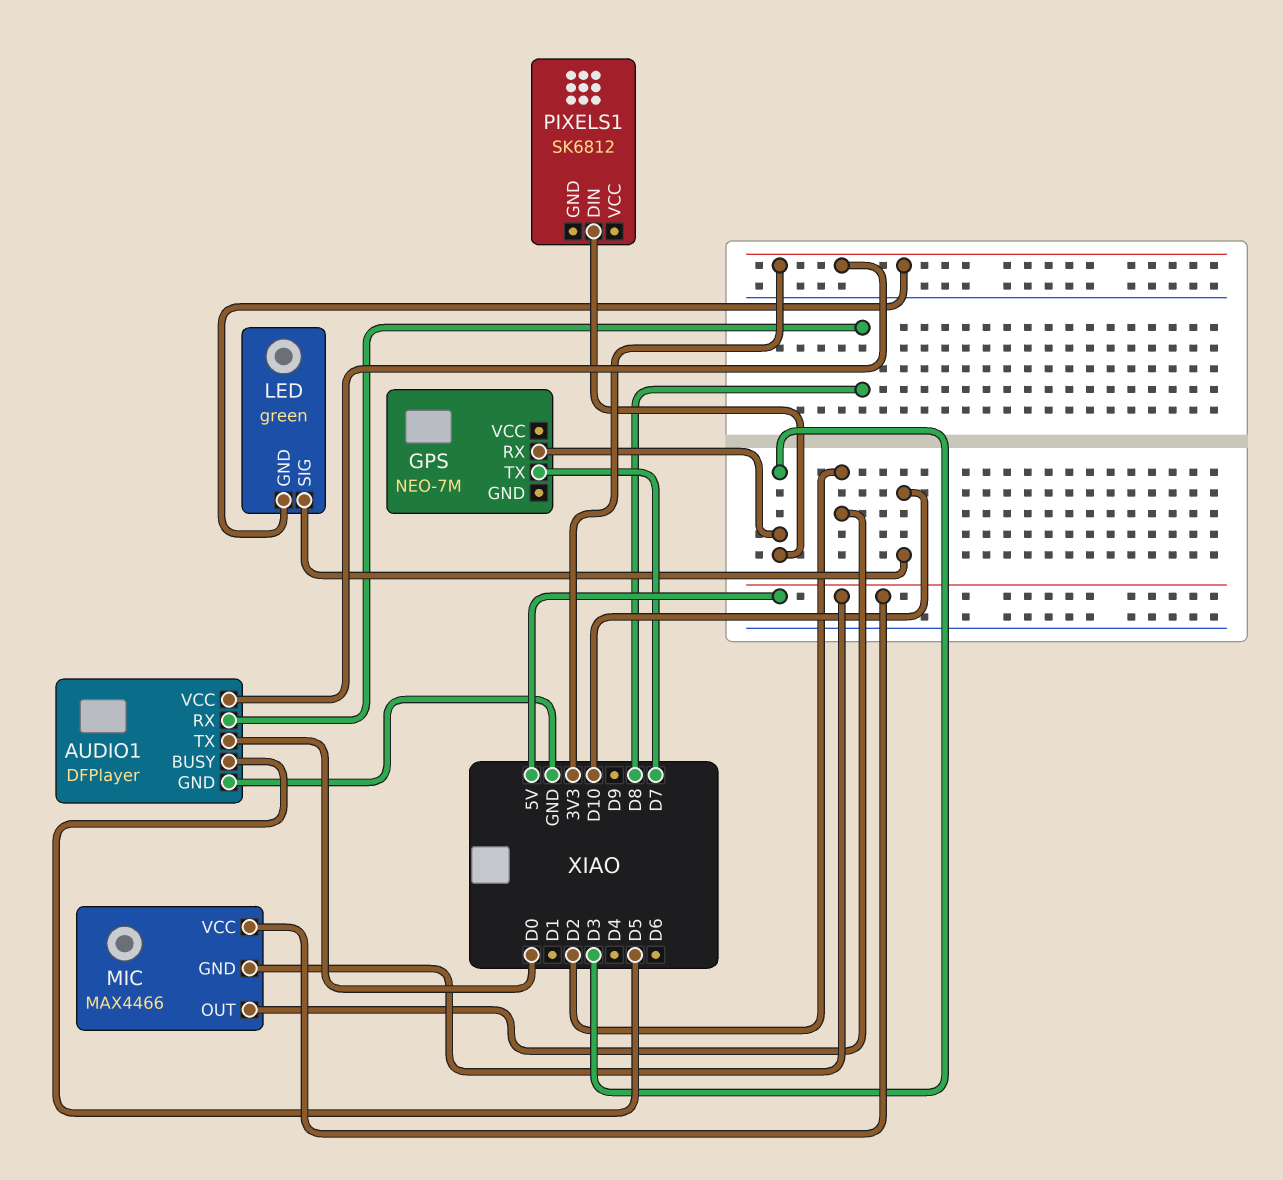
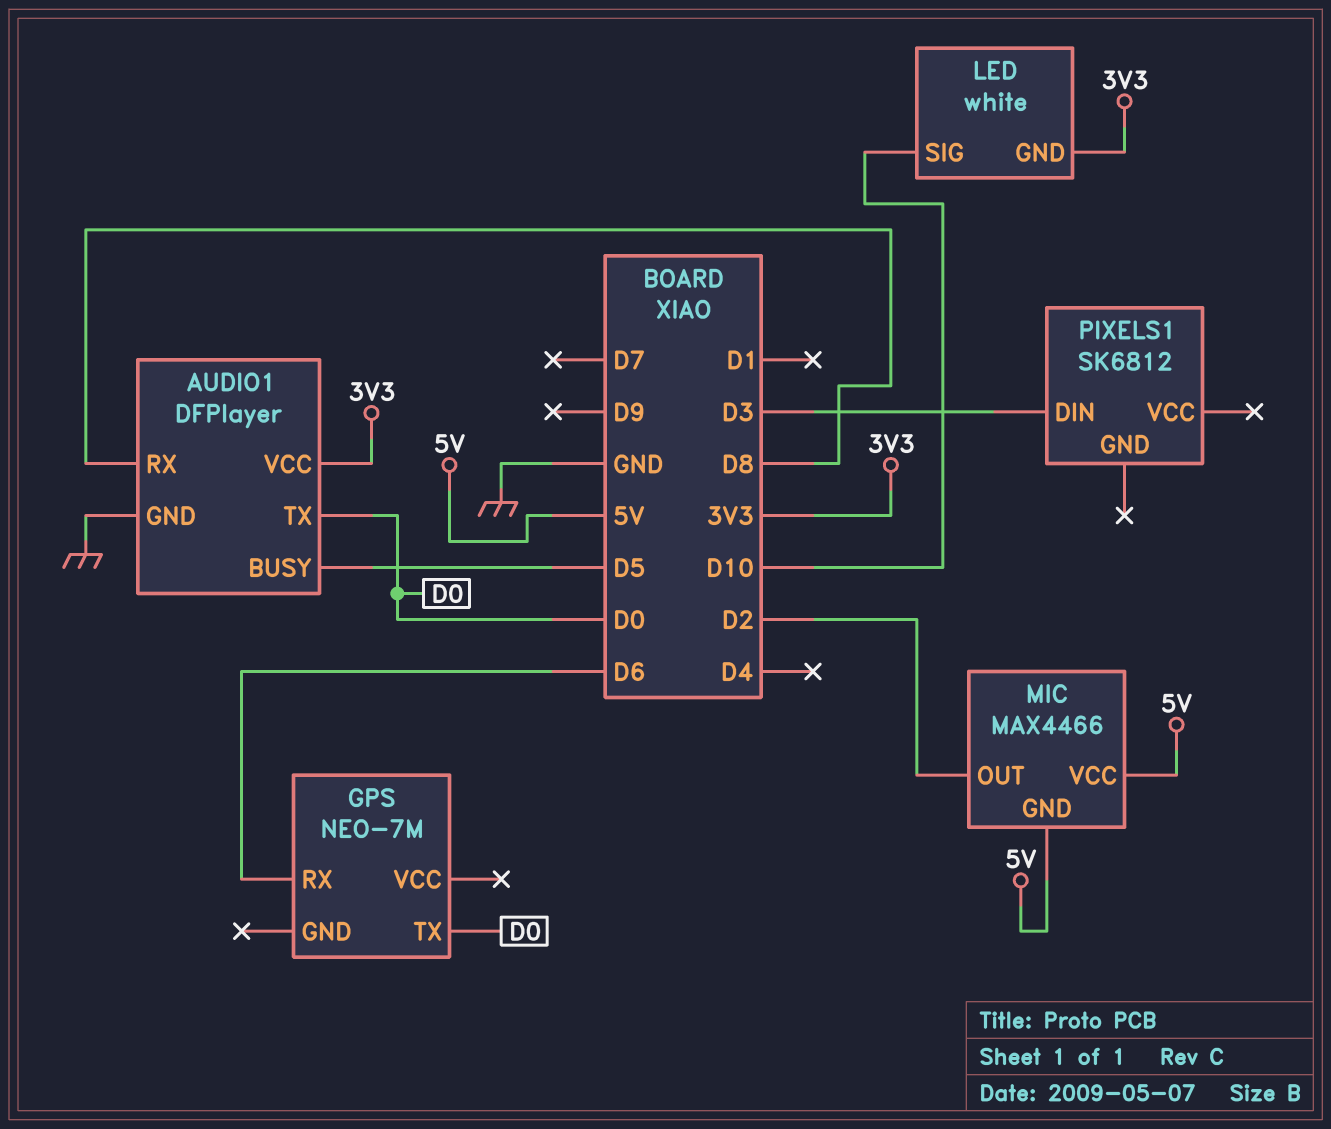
GPS pin RX: D3 -> D6
GPS pin TX: D7 -> D0
LED: green -> white

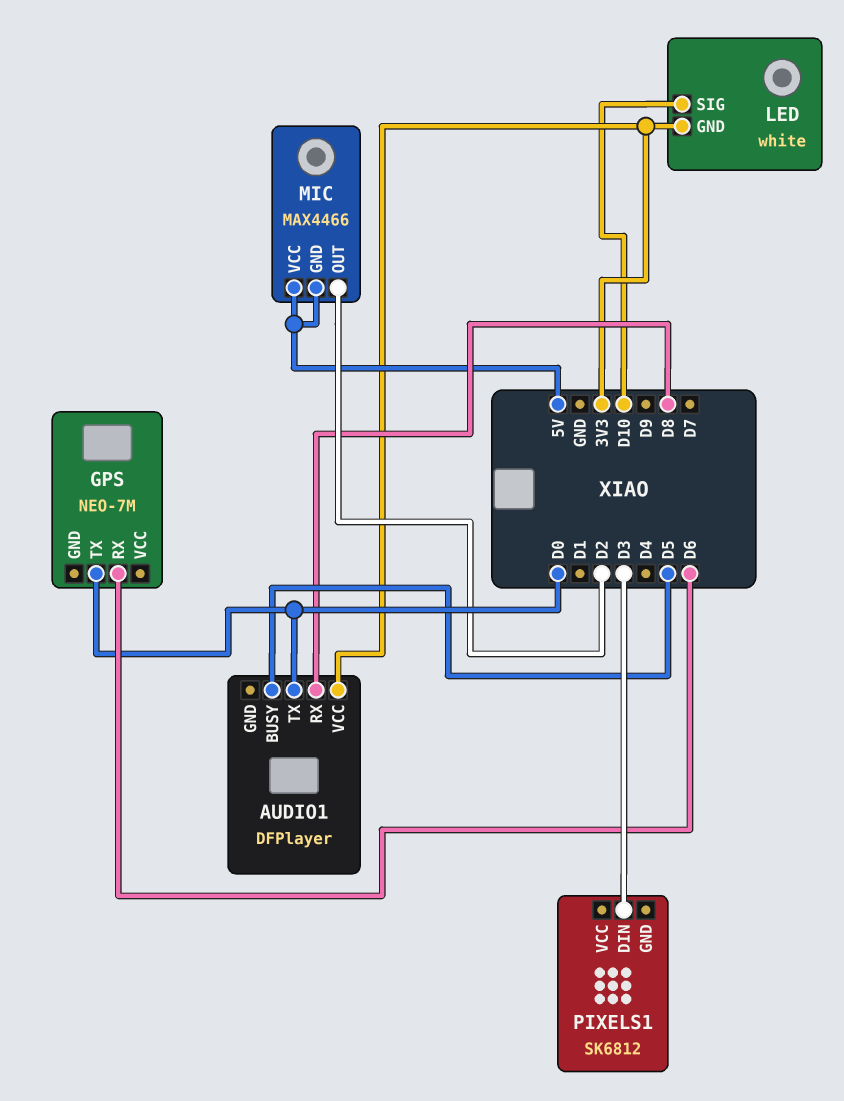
AUDIO1 pin GND: GND -> none

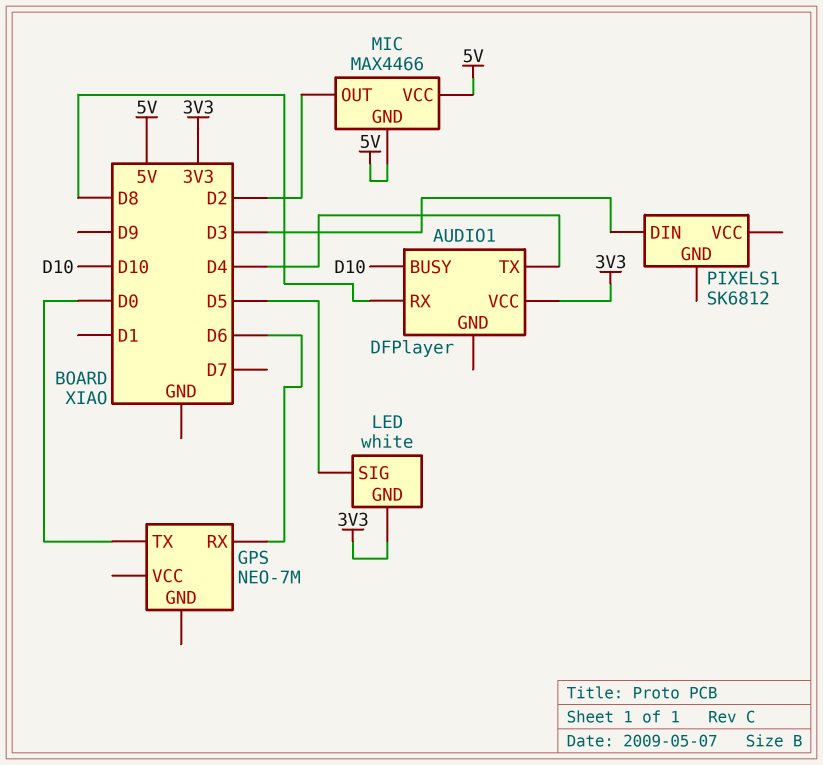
AUDIO1 pin BUSY: D5 -> D10
AUDIO1 pin TX: D0 -> D4
LED pin SIG: D10 -> D5

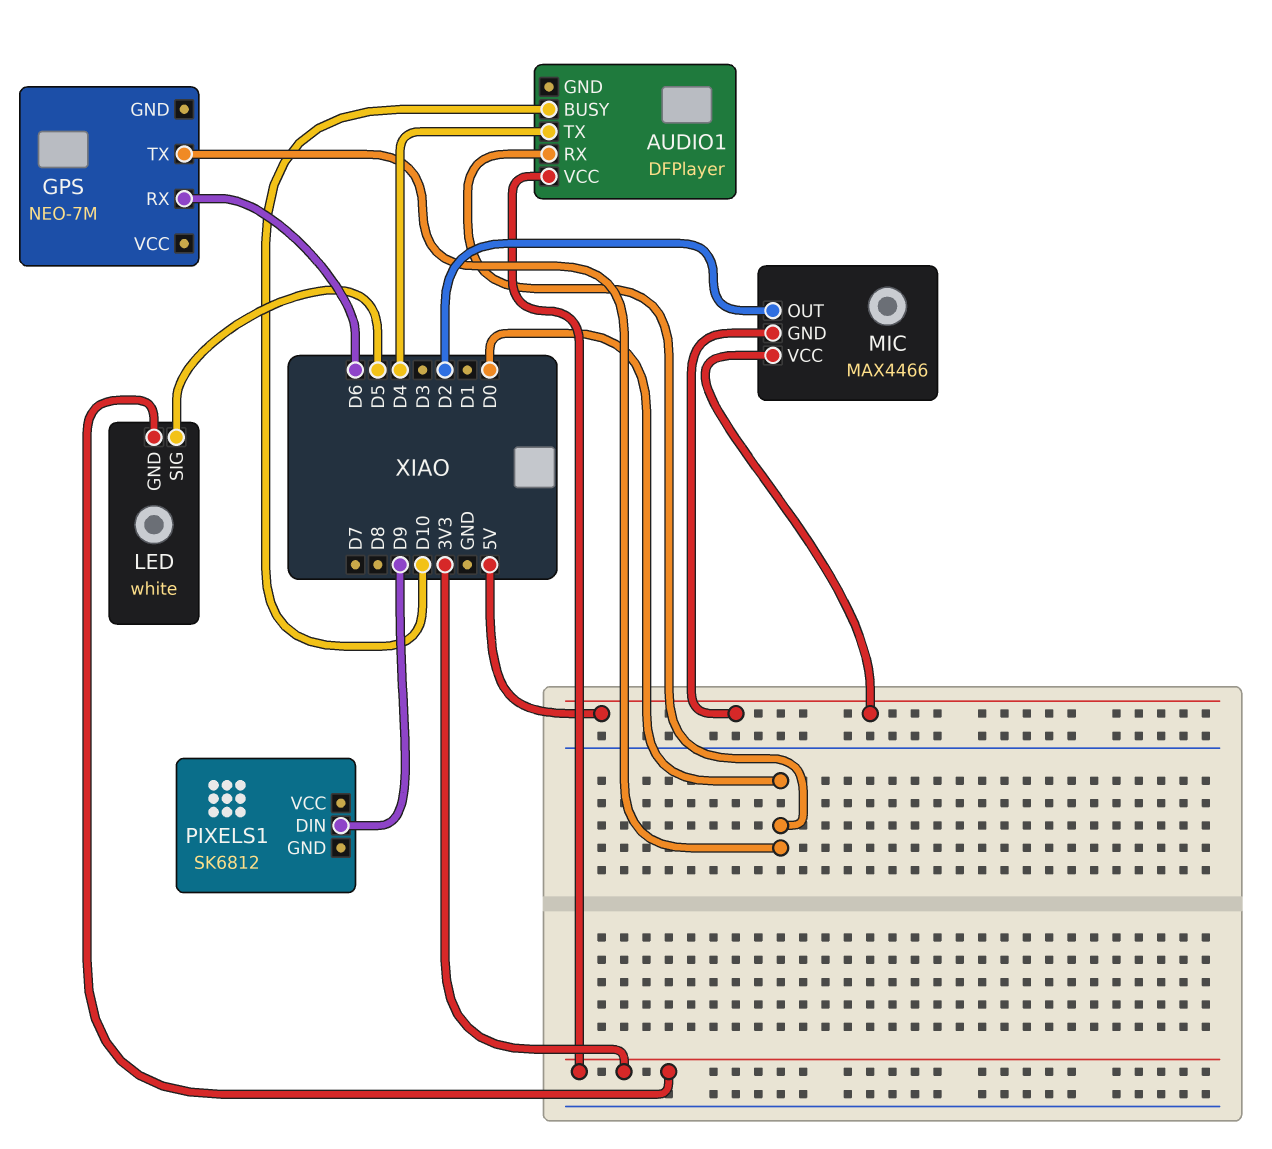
AUDIO1 pin RX: D8 -> D0
PIXELS1 pin DIN: D3 -> D9

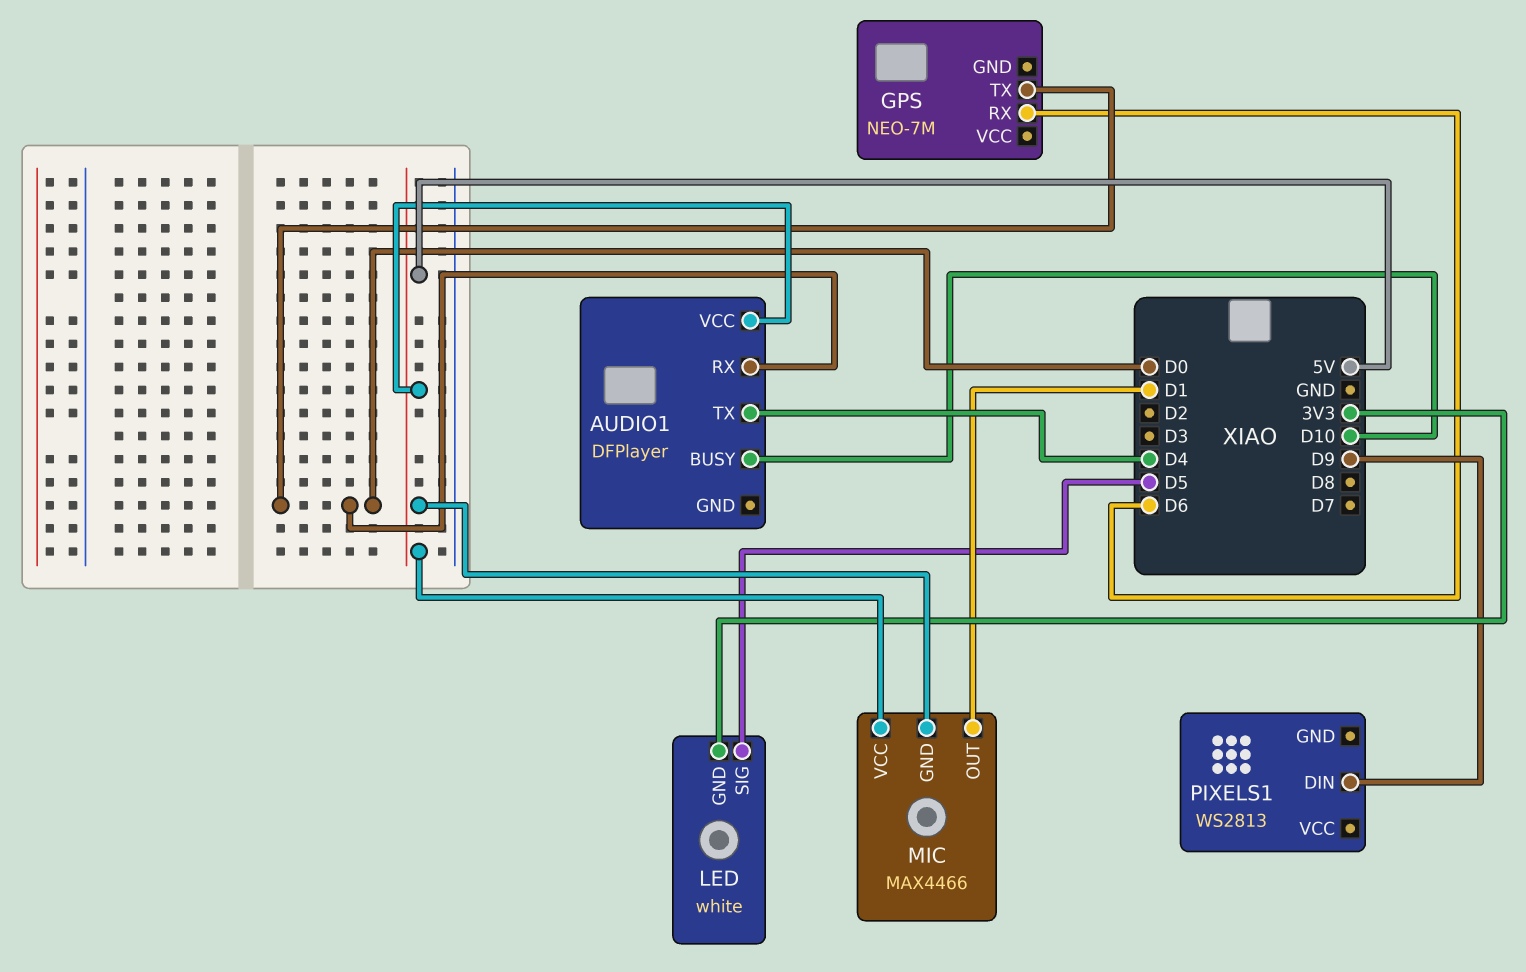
AUDIO1 pin VCC: 3V3 -> 5V
MIC pin OUT: D2 -> D1
PIXELS1: SK6812 -> WS2813

